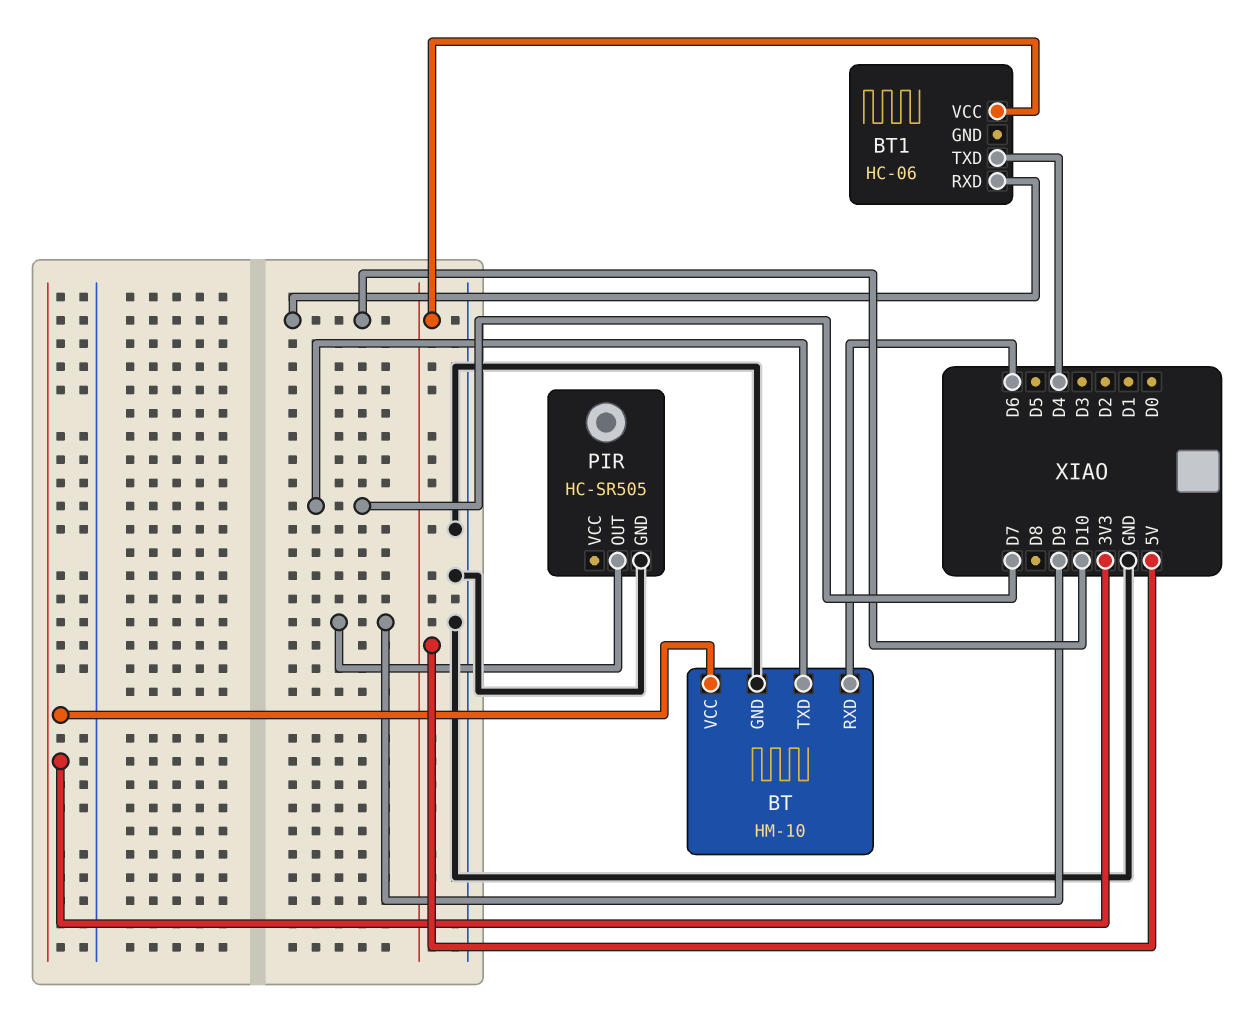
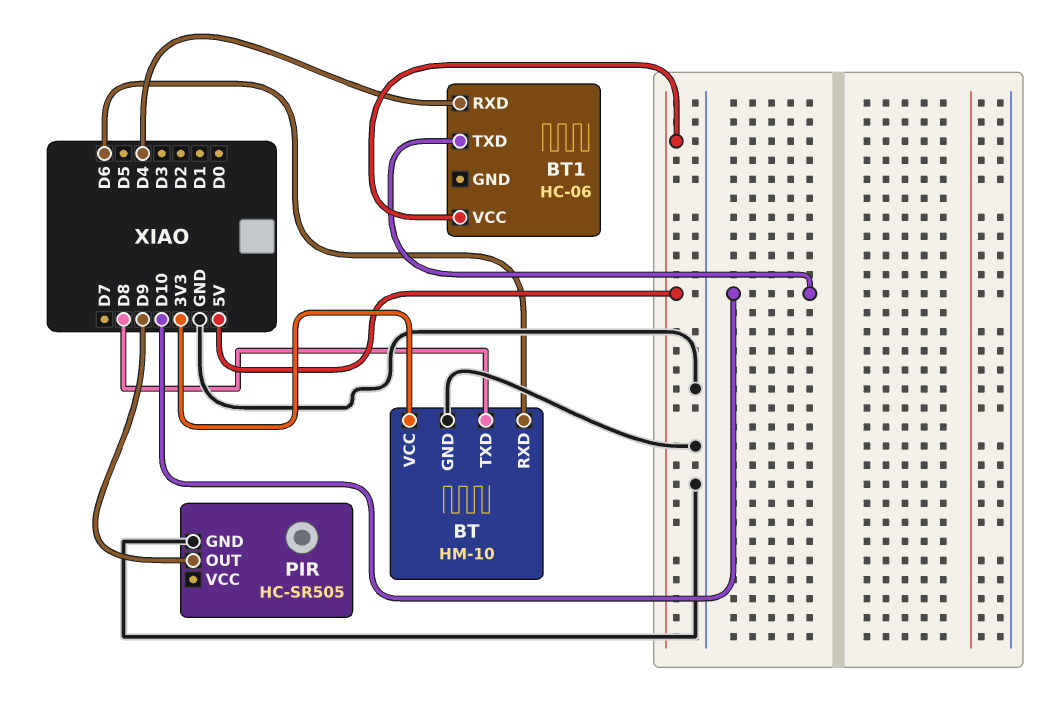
BT pin TXD: D7 -> D8
BT1 pin RXD: D10 -> D4
BT1 pin TXD: D4 -> D10

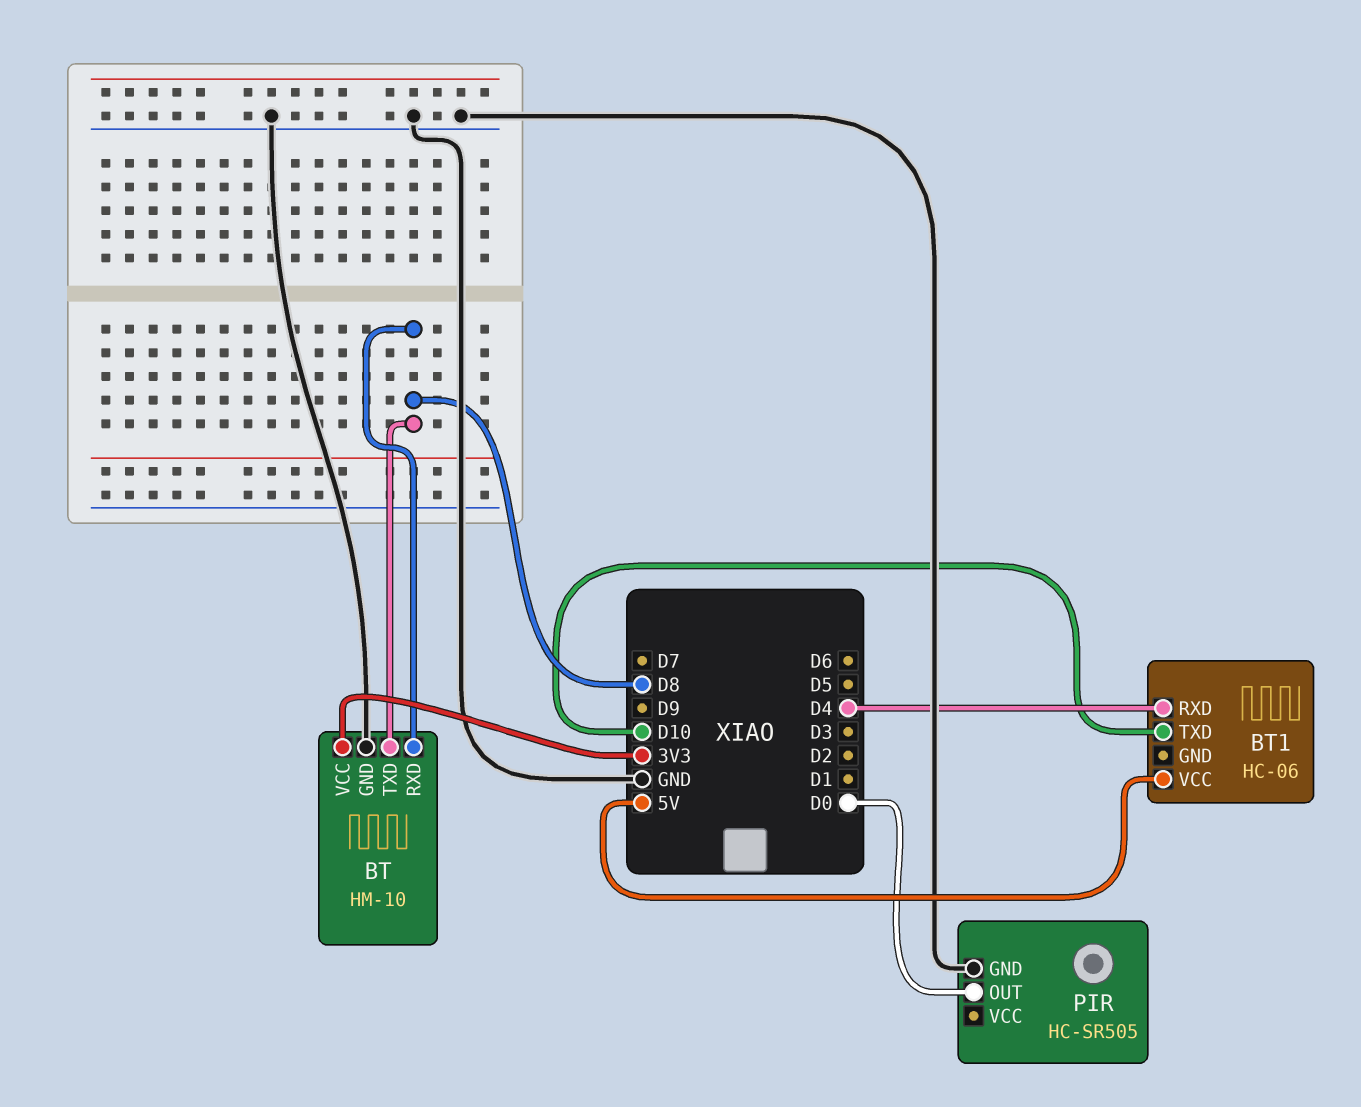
BT pin RXD: D6 -> D8
PIR pin OUT: D9 -> D0

